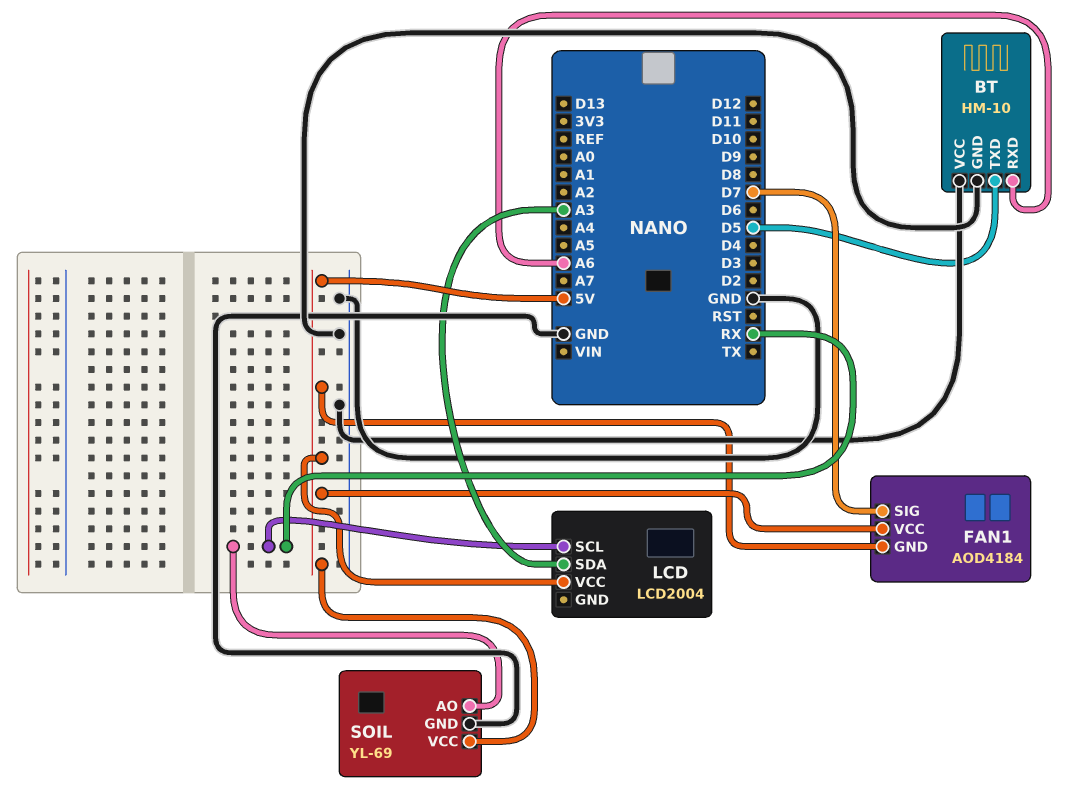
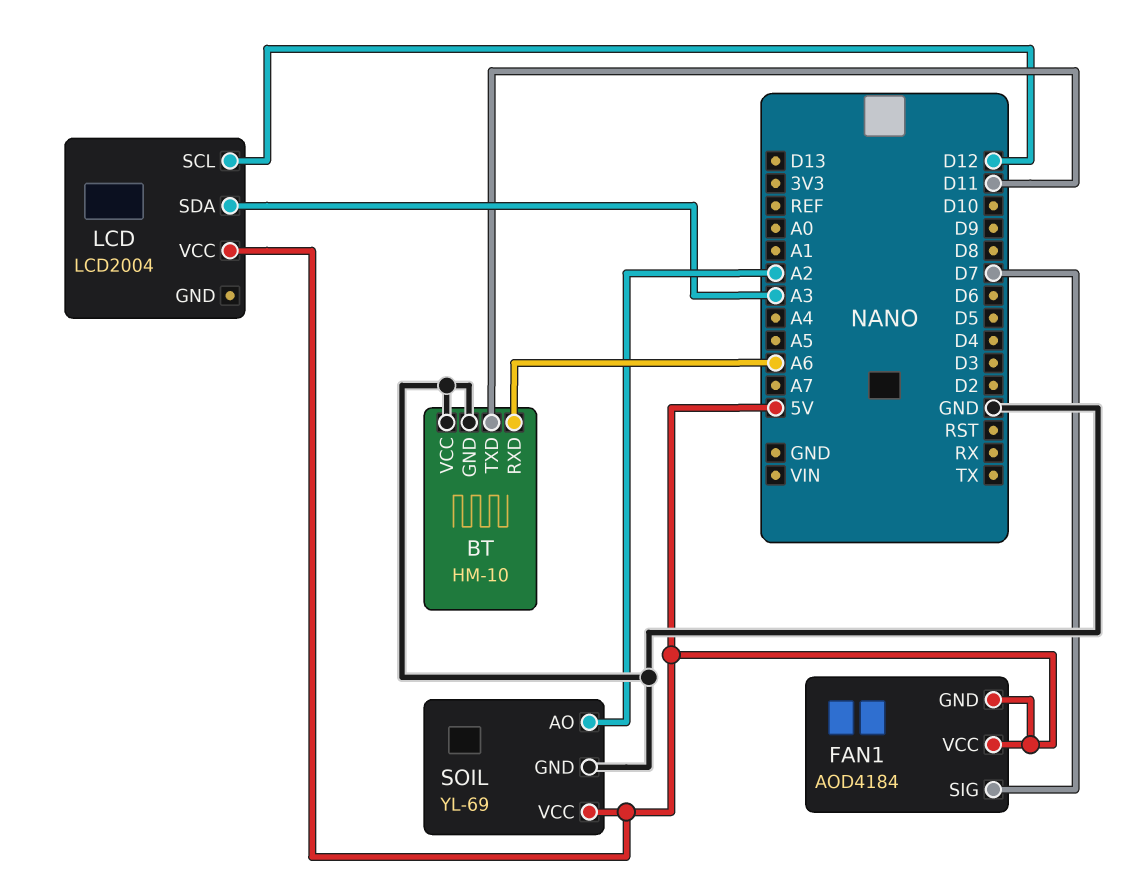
BT pin TXD: D5 -> D11
LCD pin SCL: RX -> D12
SOIL pin AO: RX -> A2

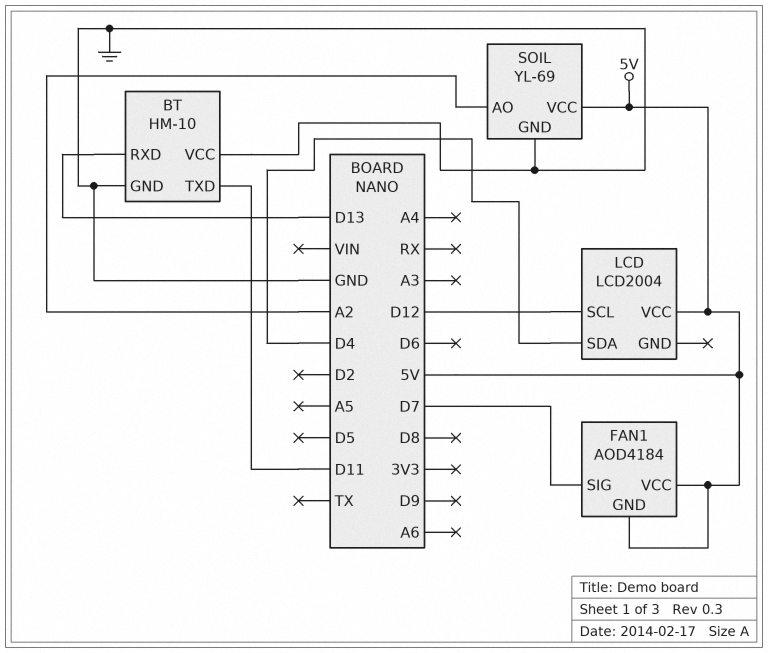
BT pin RXD: A6 -> D13
LCD pin SDA: A3 -> D4

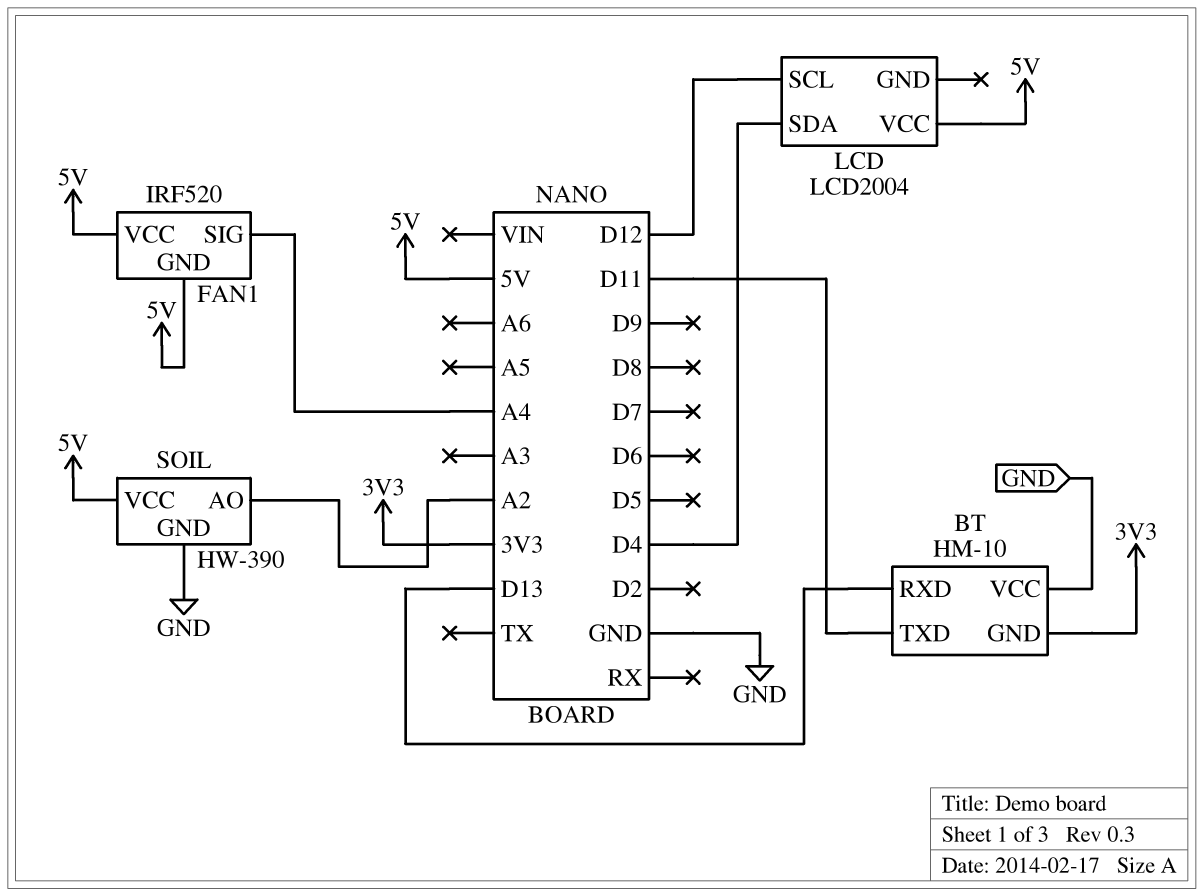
BT pin GND: GND -> 3V3
FAN1: AOD4184 -> IRF520
FAN1 pin SIG: D7 -> A4
SOIL: YL-69 -> HW-390

